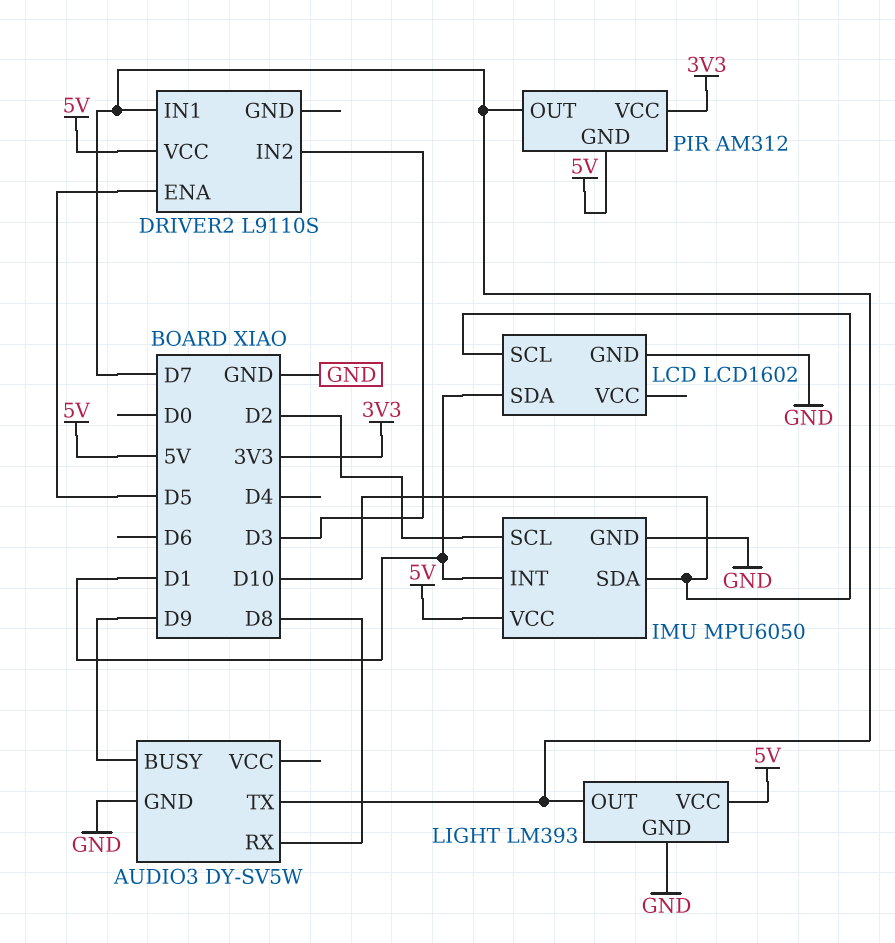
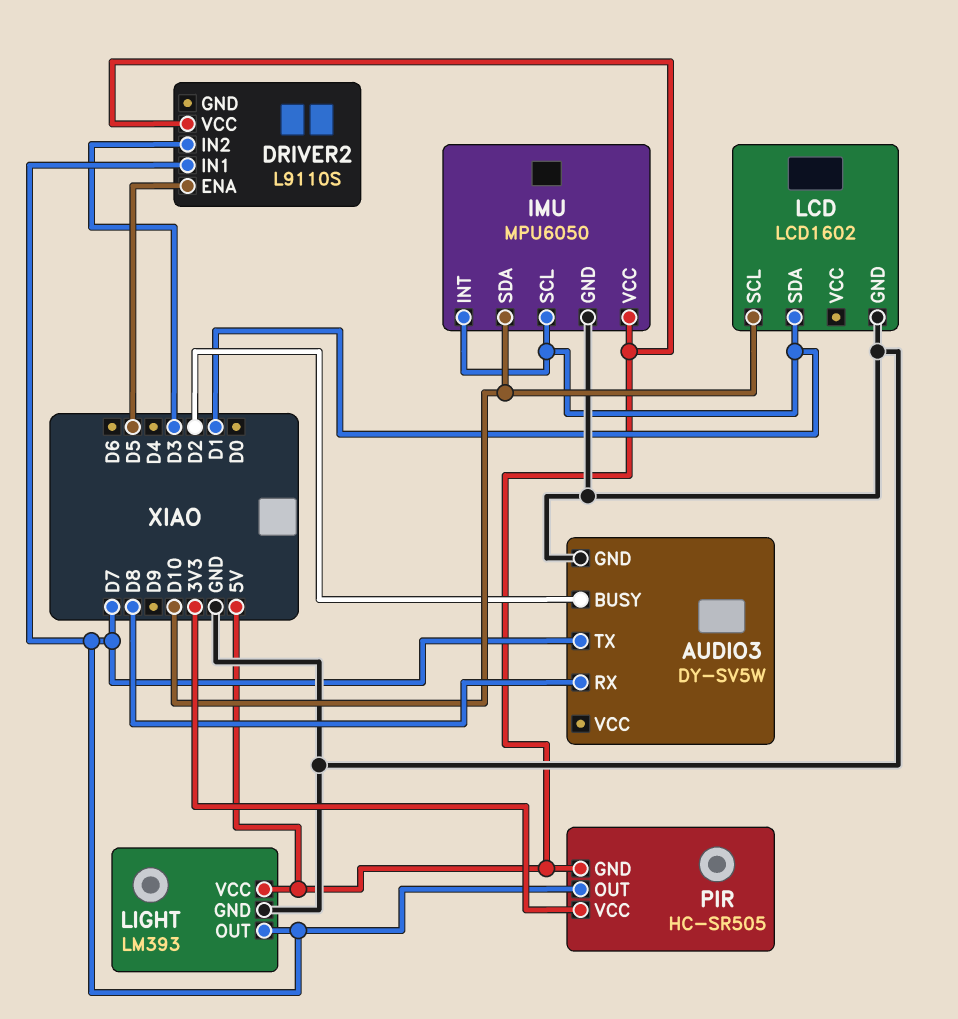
AUDIO3 pin BUSY: D9 -> D2
IMU pin SCL: D2 -> D1
PIR: AM312 -> HC-SR505

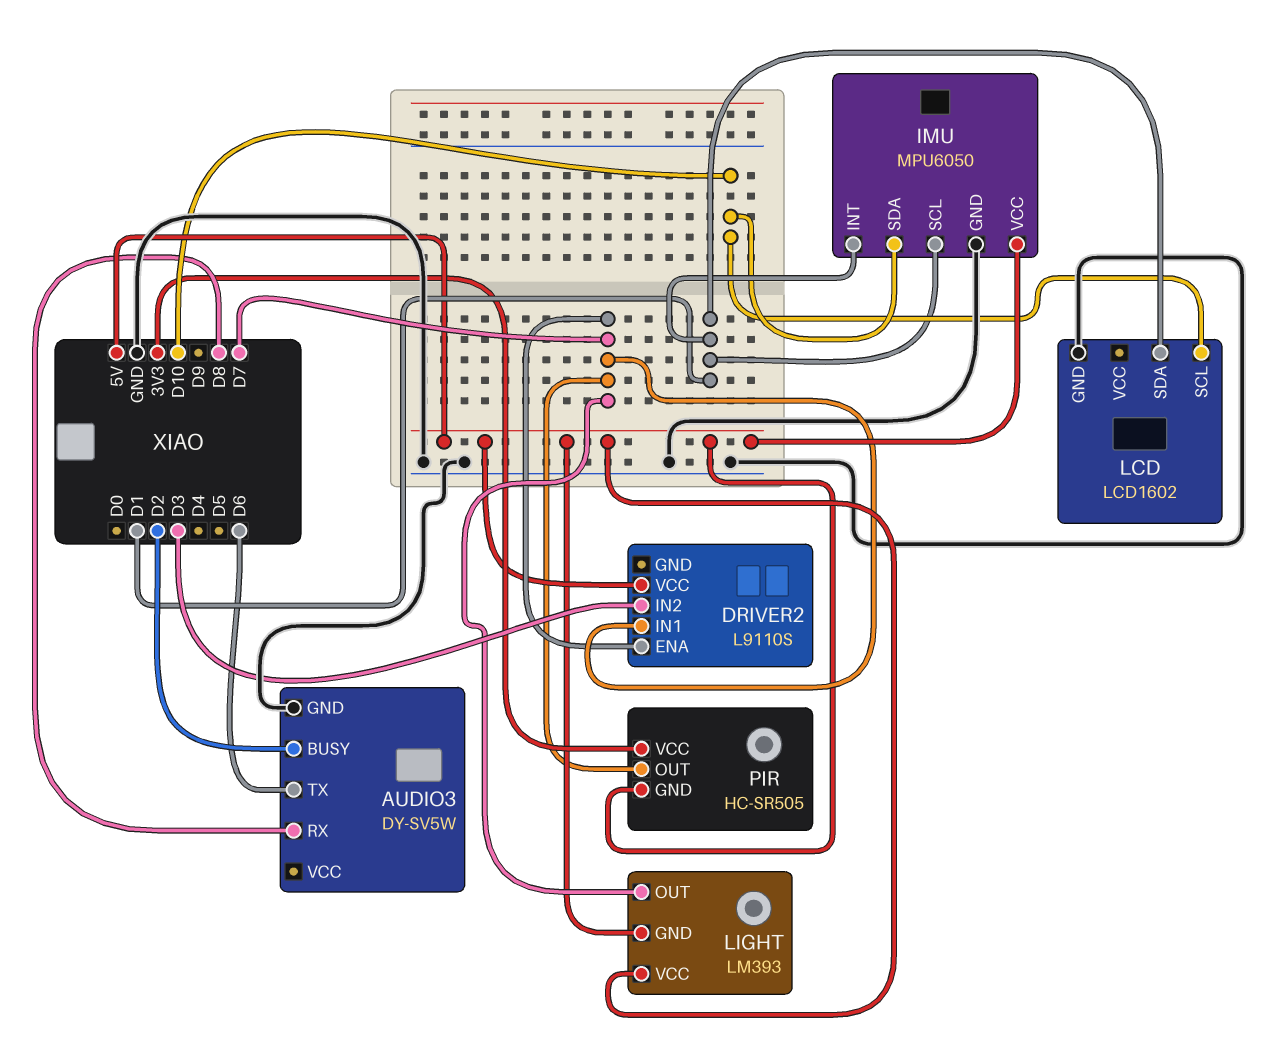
AUDIO3 pin TX: D7 -> D6
DRIVER2 pin ENA: D5 -> D7
LIGHT pin GND: GND -> 5V

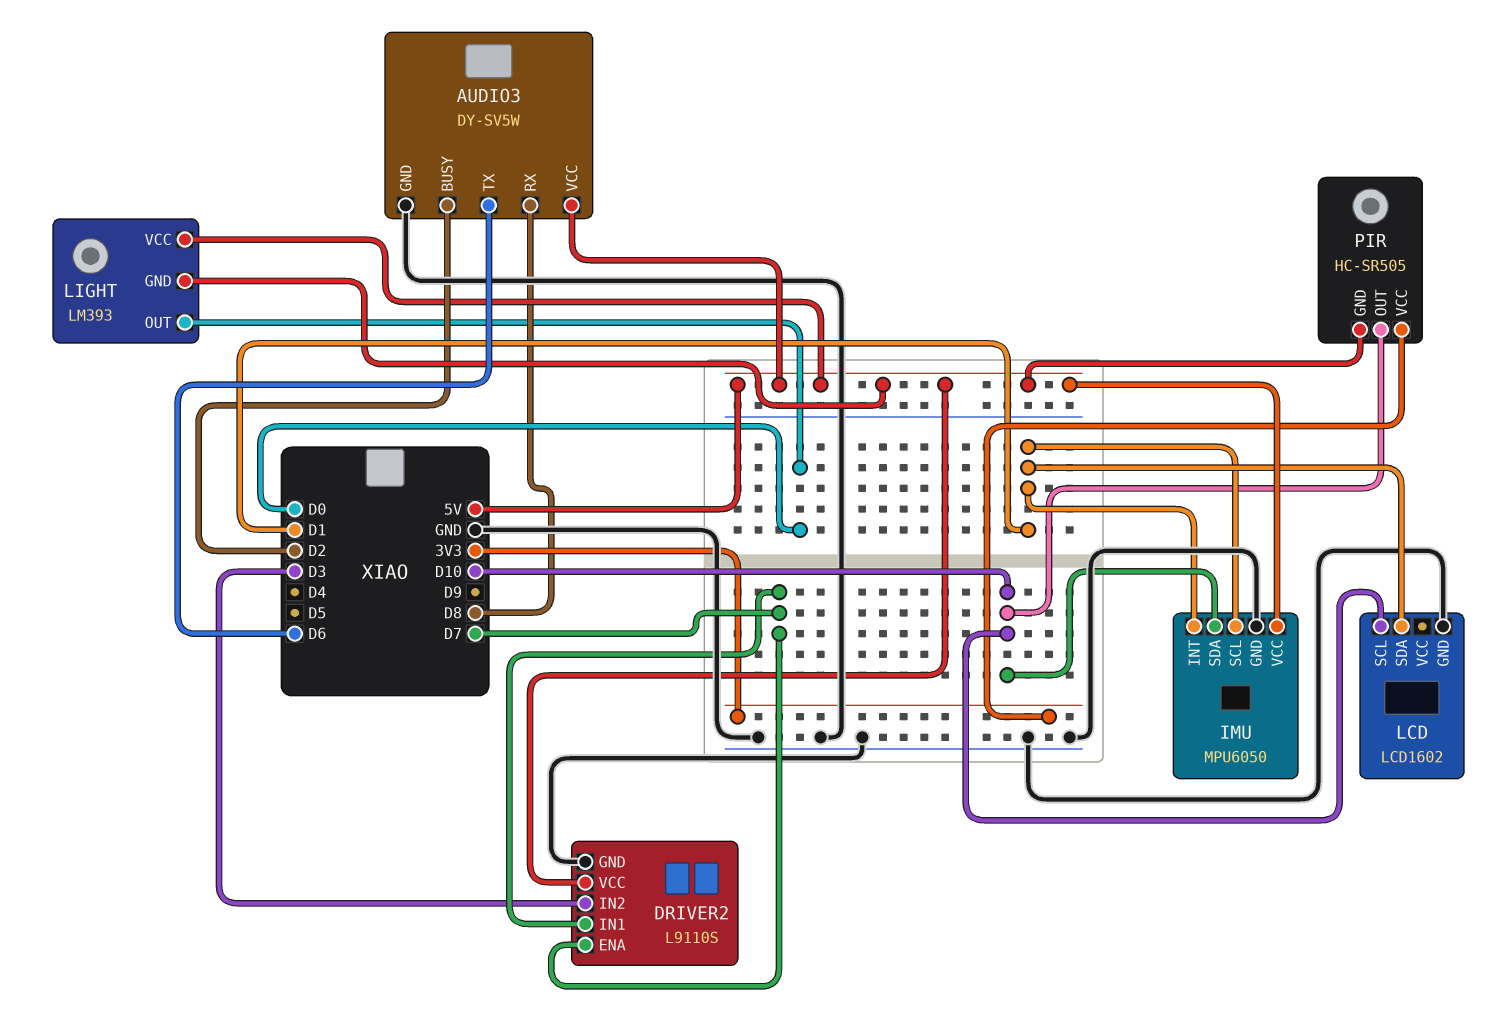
AUDIO3 pin VCC: none -> 5V
DRIVER2 pin GND: none -> GND
LIGHT pin OUT: D7 -> D0
PIR pin OUT: D7 -> D10

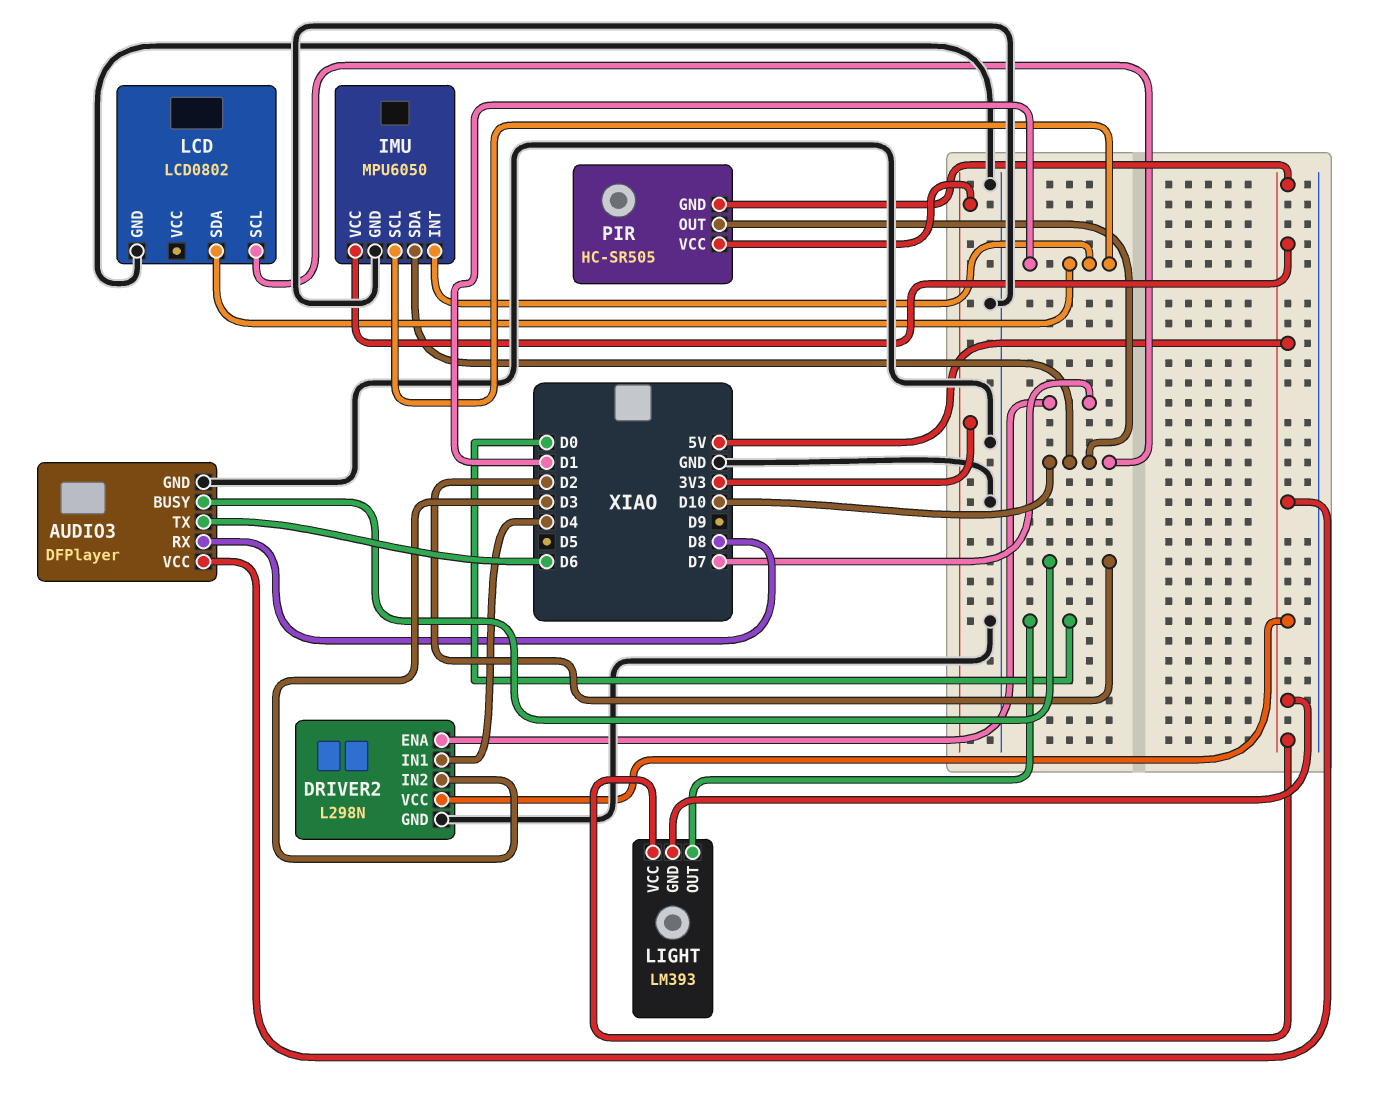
AUDIO3: DY-SV5W -> DFPlayer
DRIVER2: L9110S -> L298N
DRIVER2 pin IN1: D7 -> D4
LCD: LCD1602 -> LCD0802

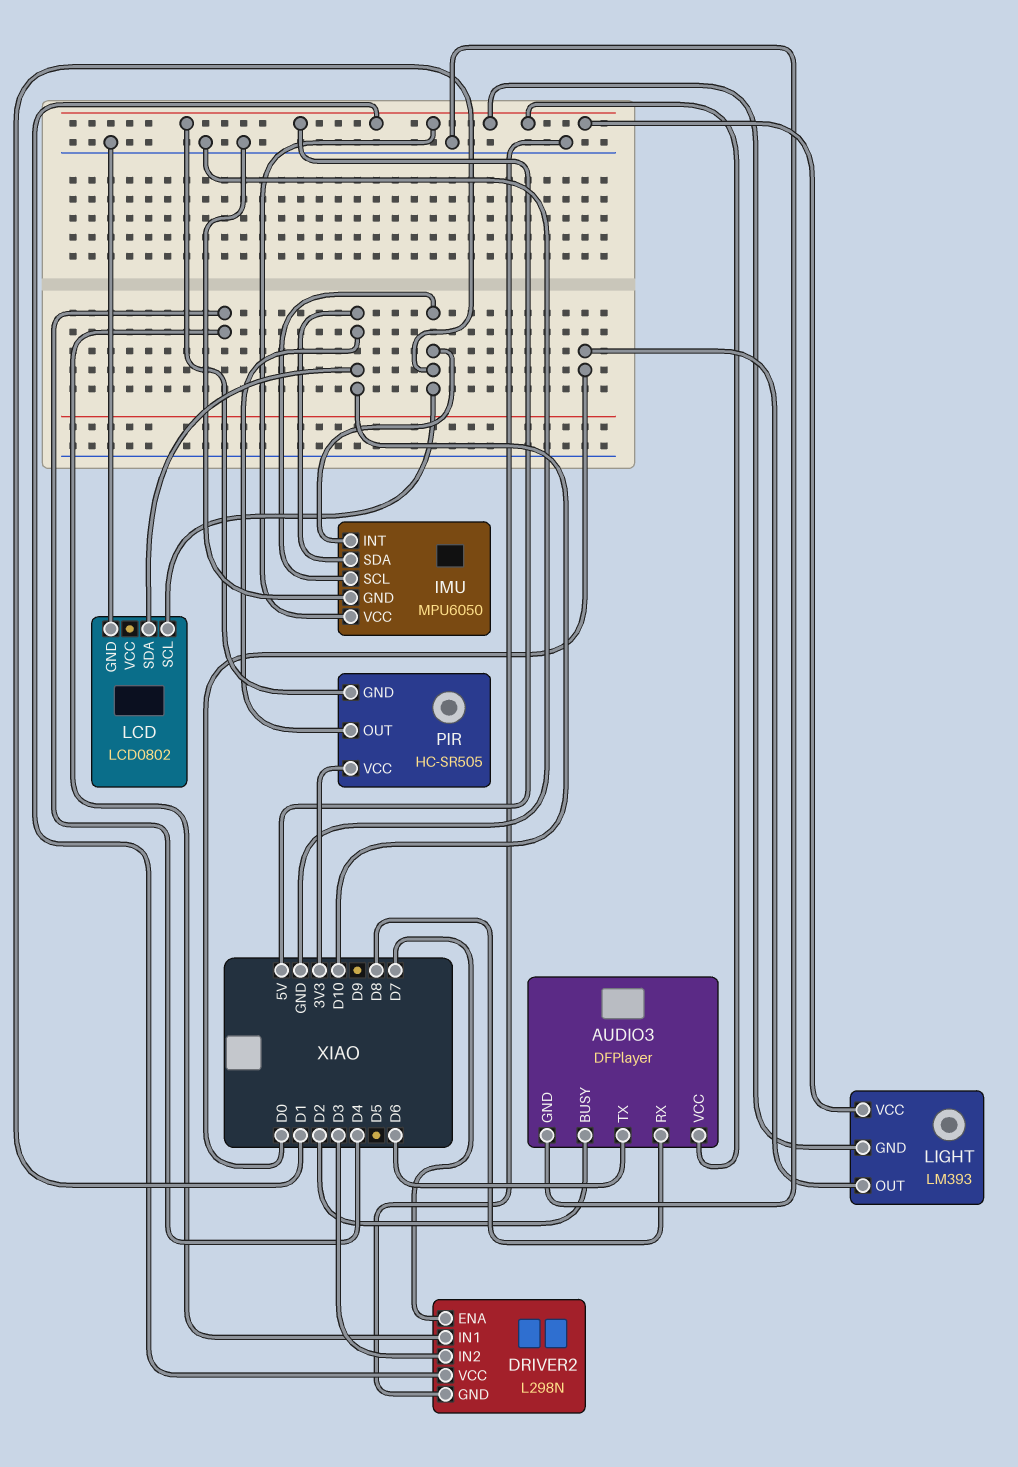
LCD pin SCL: D10 -> D1
LCD pin SDA: D1 -> D10

